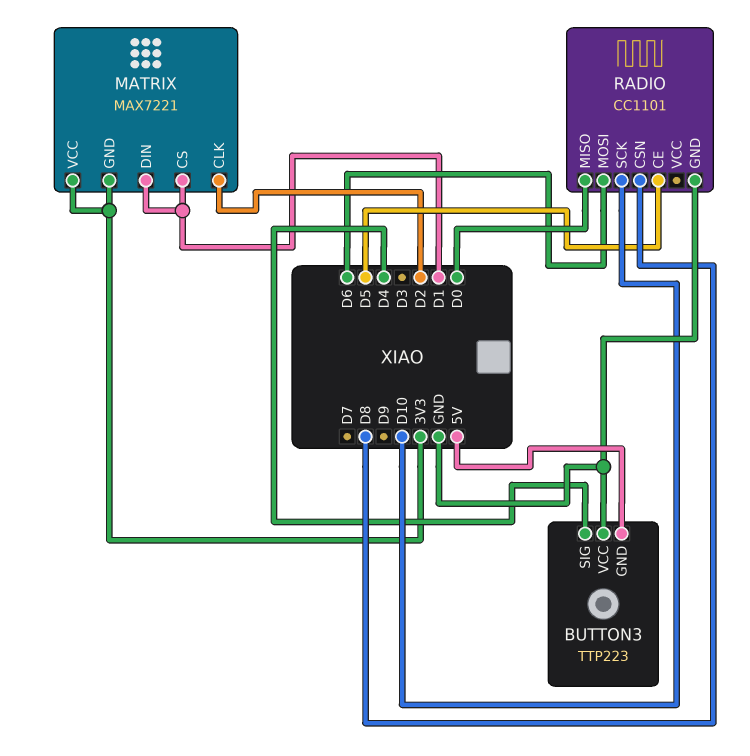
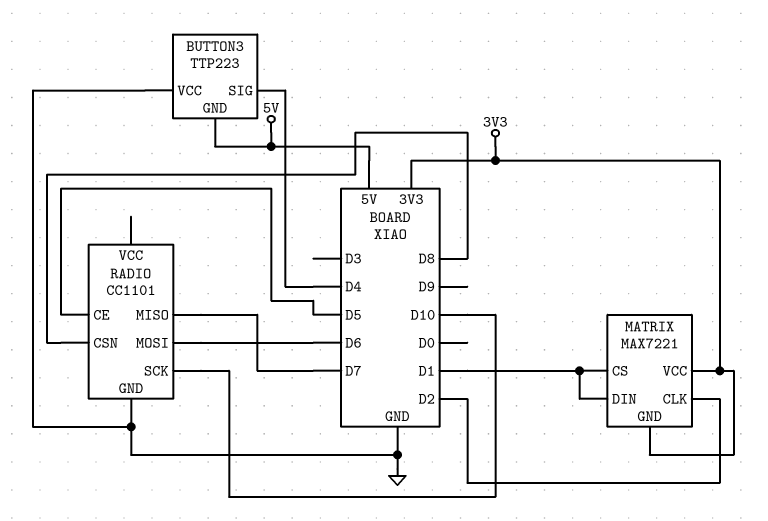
RADIO pin MISO: D0 -> D7

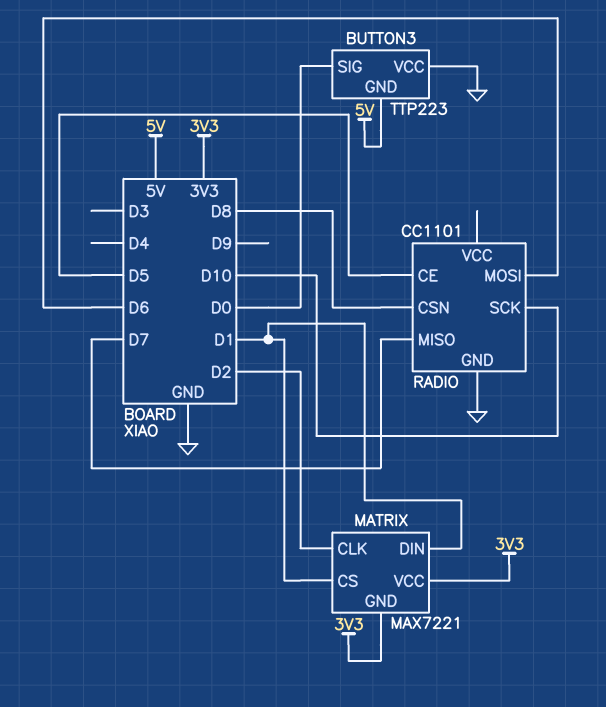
BUTTON3 pin SIG: D4 -> D0

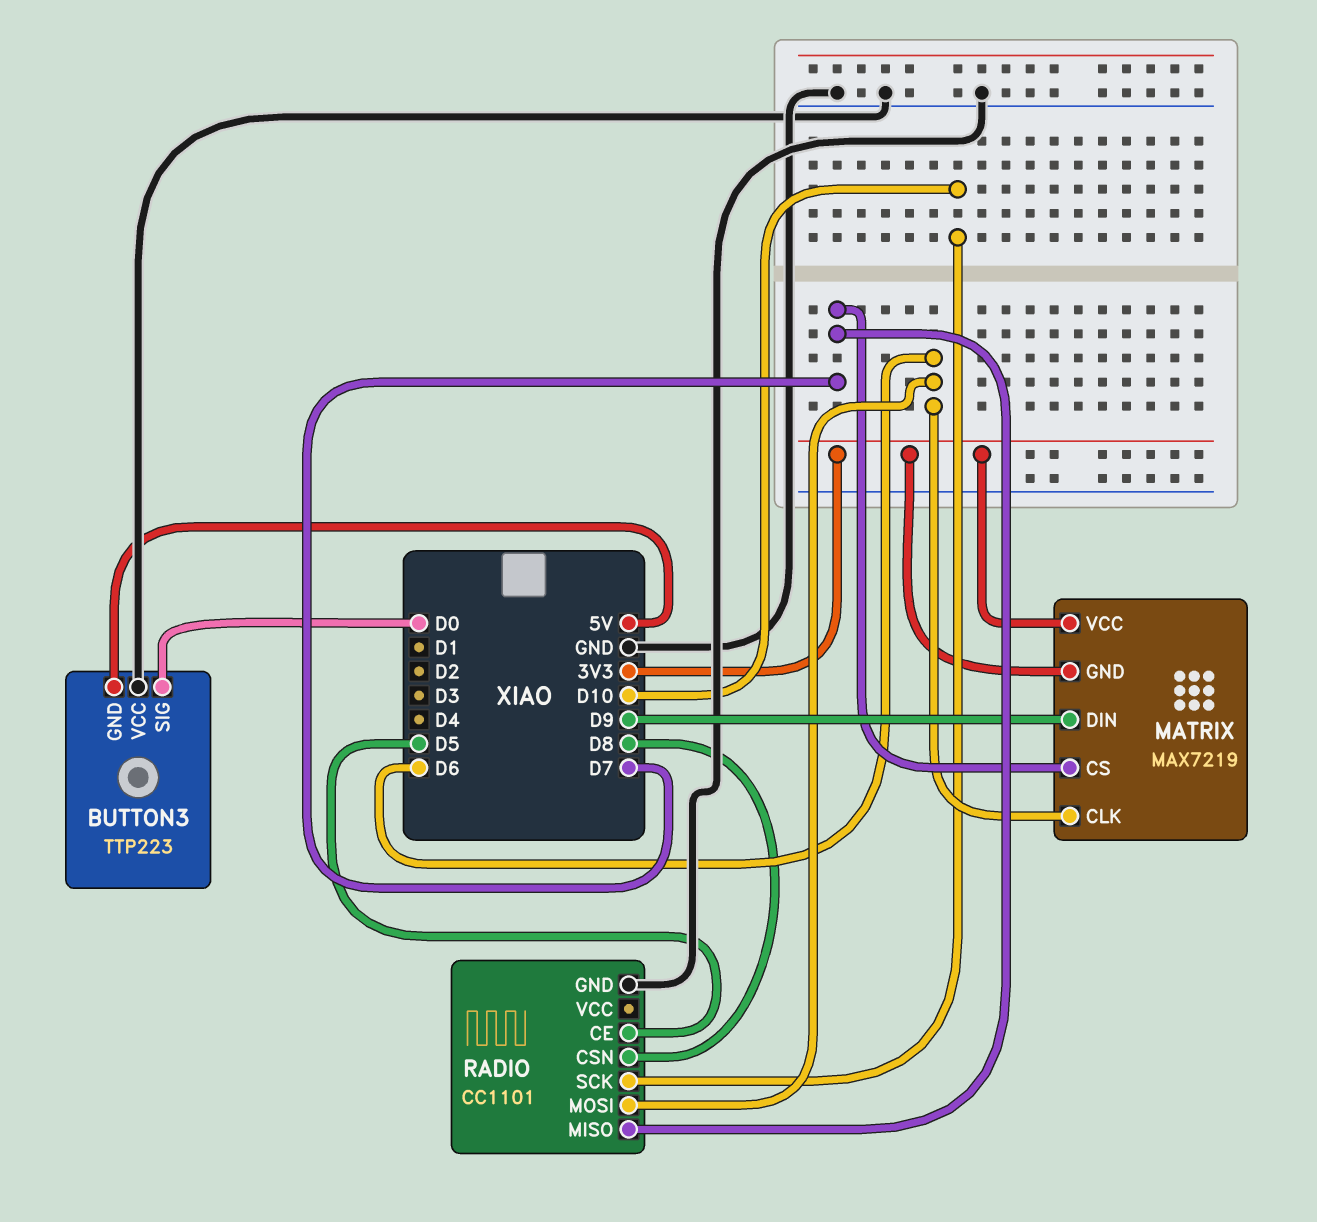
MATRIX: MAX7221 -> MAX7219
MATRIX pin CLK: D2 -> D6
MATRIX pin CS: D1 -> D7
MATRIX pin DIN: D1 -> D9

